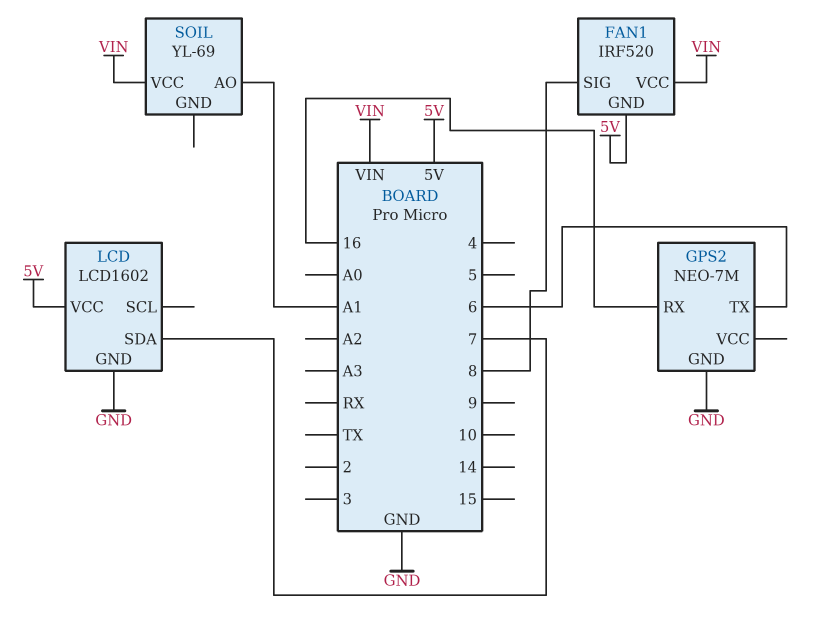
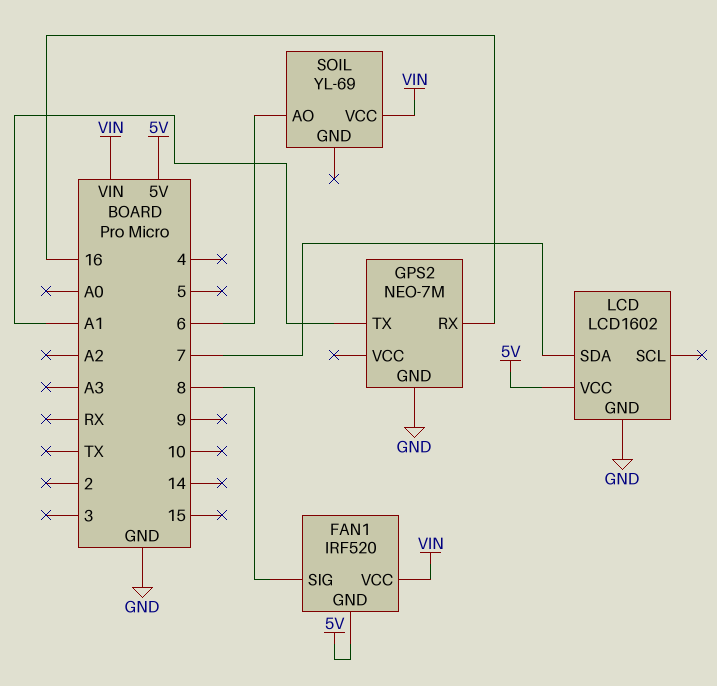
GPS2 pin TX: 6 -> A1
SOIL pin AO: A1 -> 6

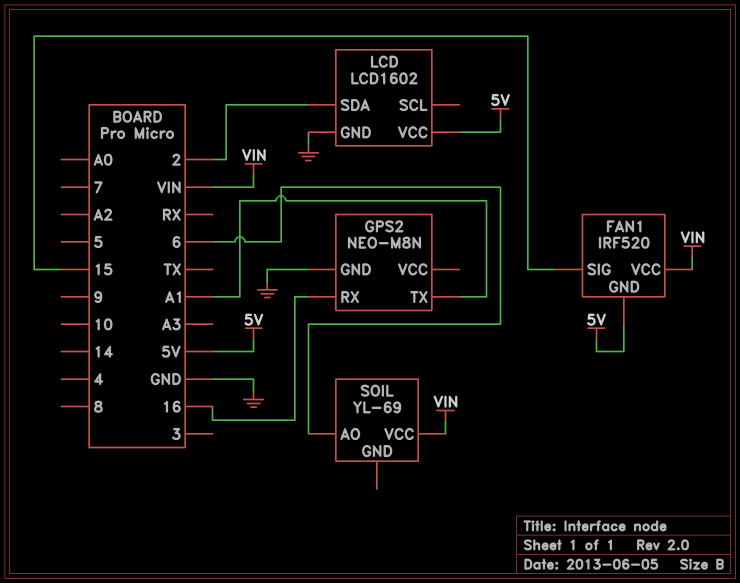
FAN1 pin SIG: 8 -> 15
GPS2: NEO-7M -> NEO-M8N
LCD pin SDA: 7 -> 2

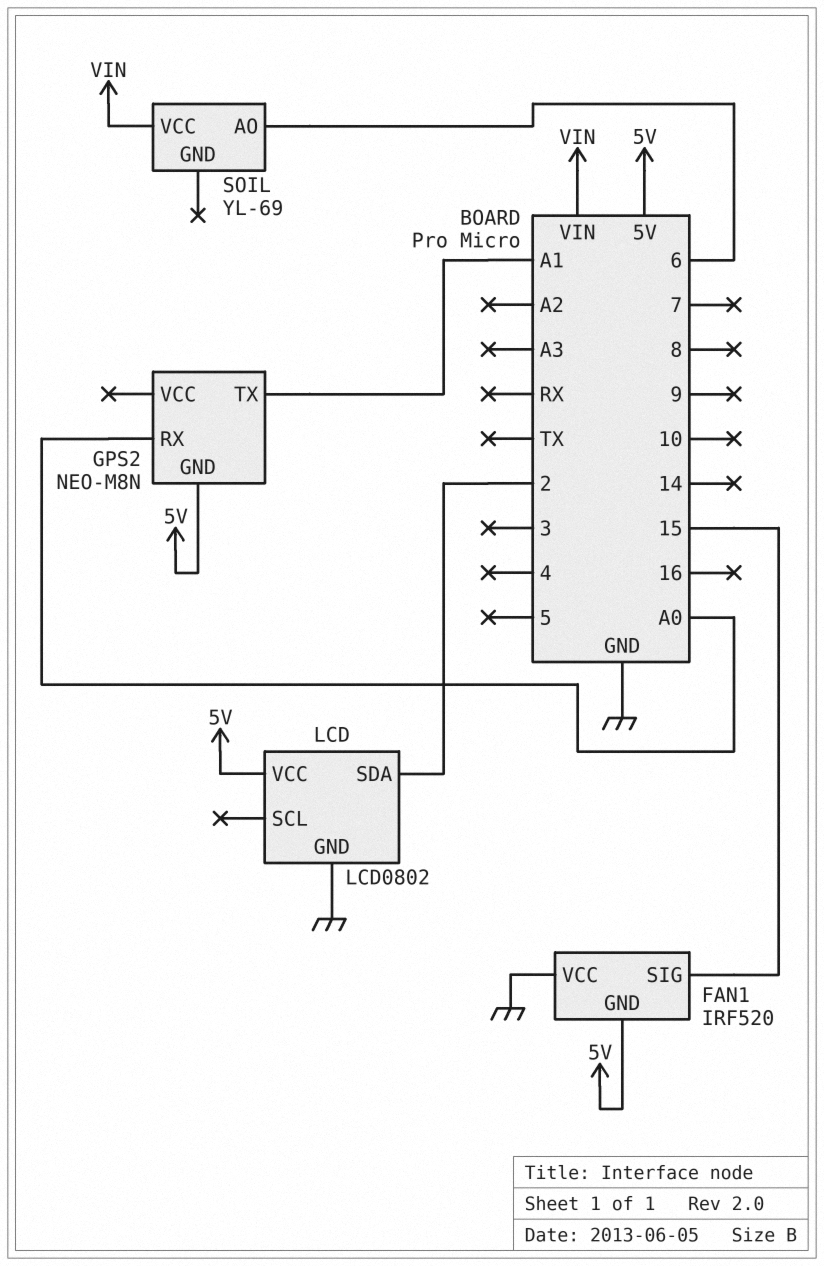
FAN1 pin VCC: VIN -> GND
GPS2 pin GND: GND -> 5V
GPS2 pin RX: 16 -> A0
LCD: LCD1602 -> LCD0802

